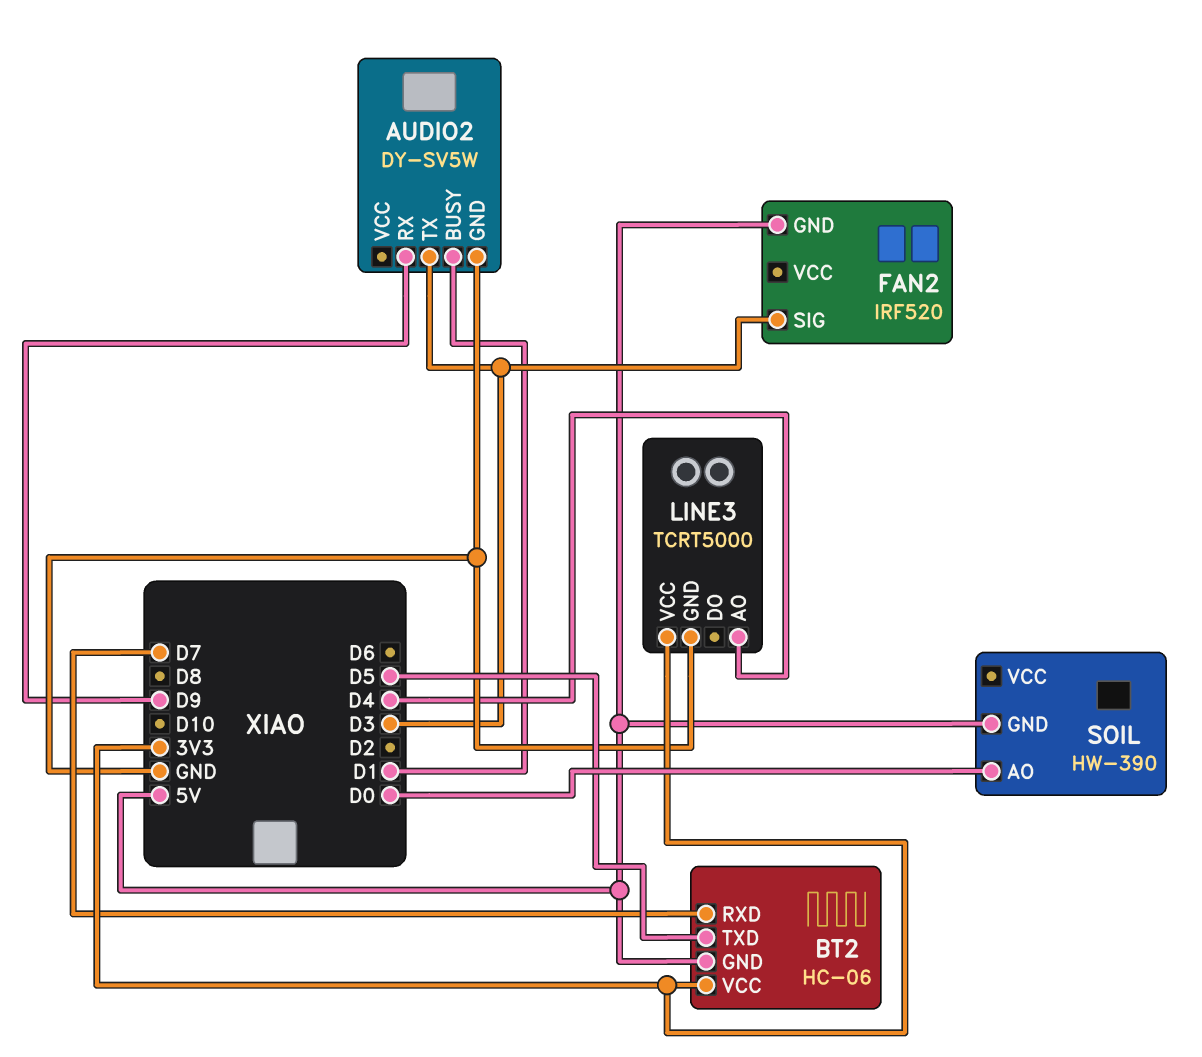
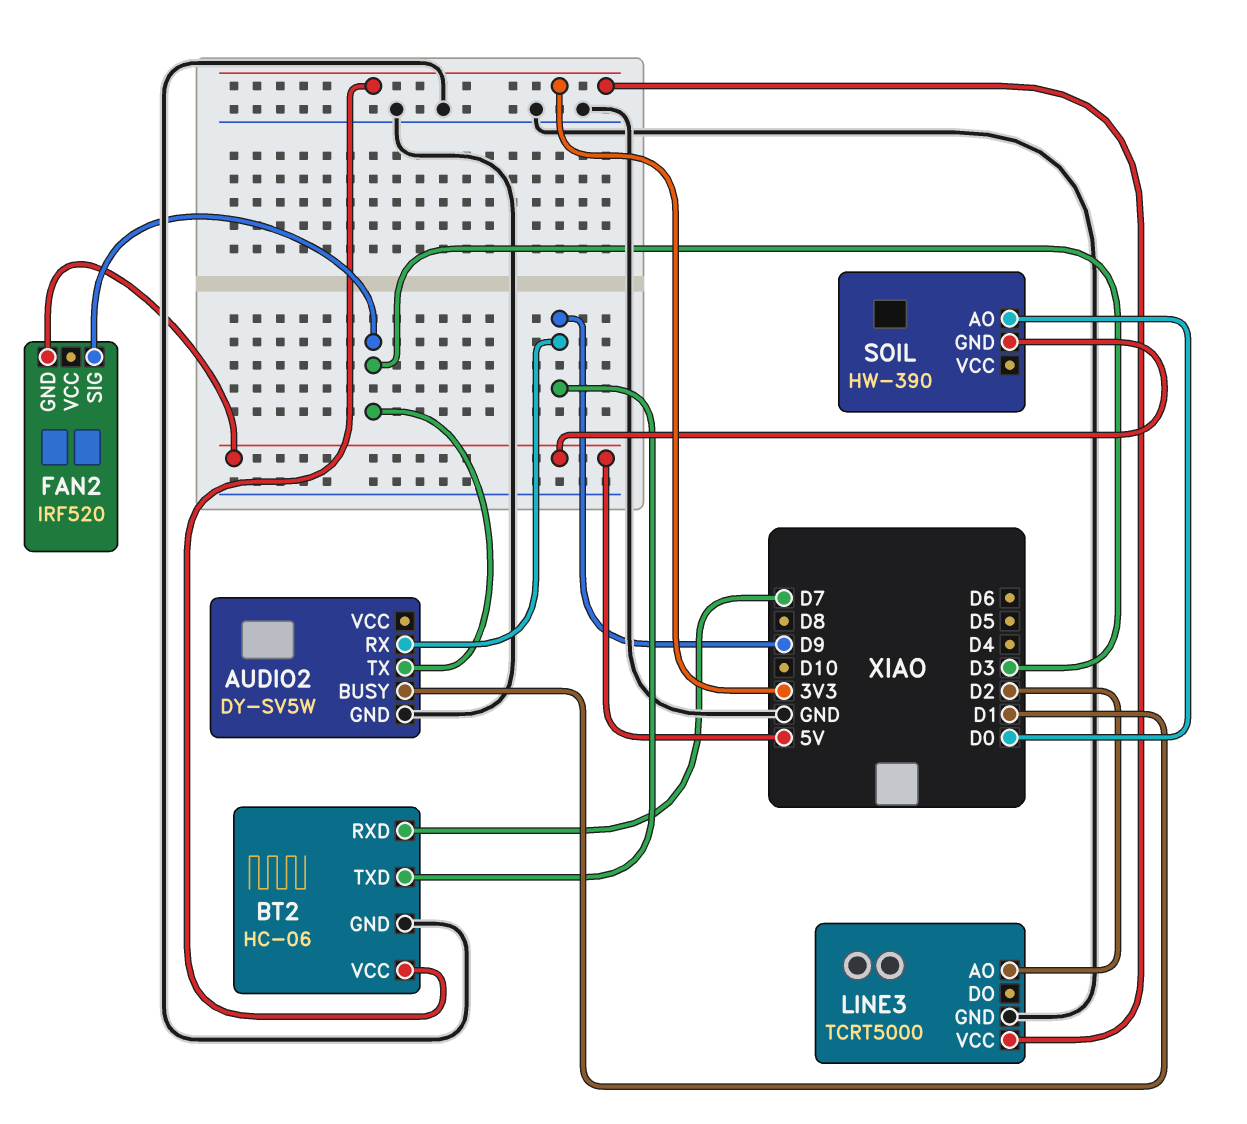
BT2 pin GND: 5V -> GND
BT2 pin TXD: D5 -> D9
LINE3 pin AO: D4 -> D2

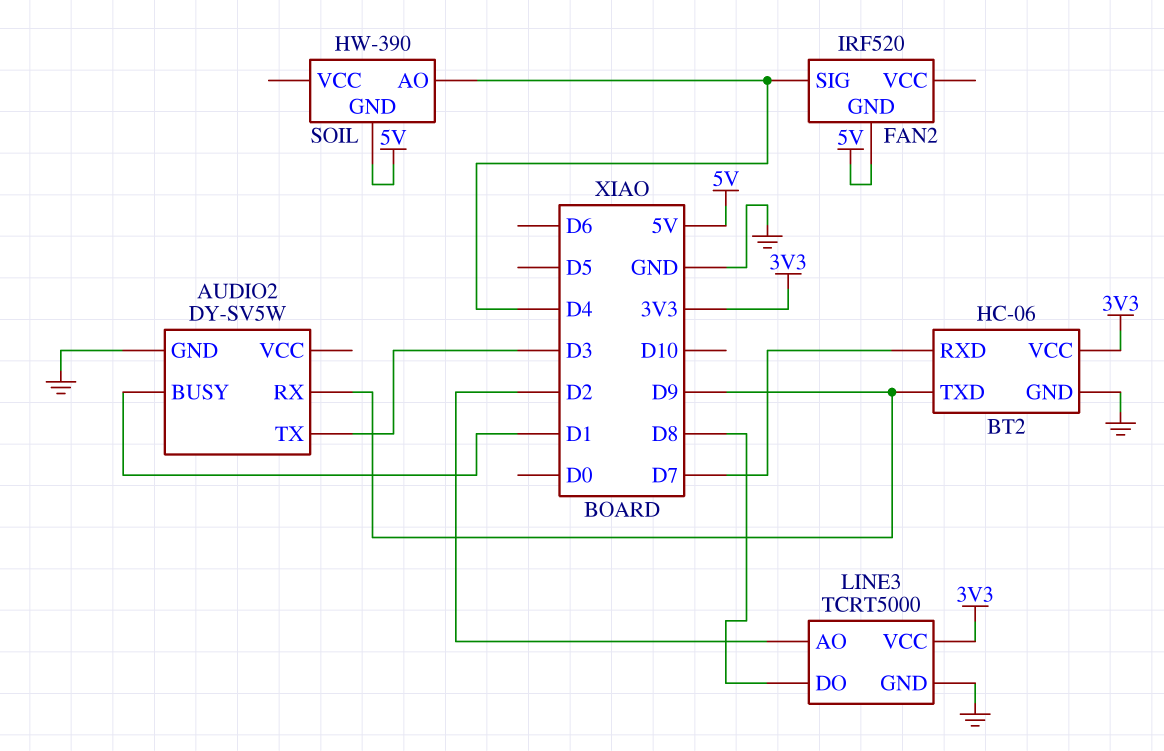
FAN2 pin SIG: D3 -> D4
LINE3 pin DO: none -> D8
SOIL pin AO: D0 -> D4

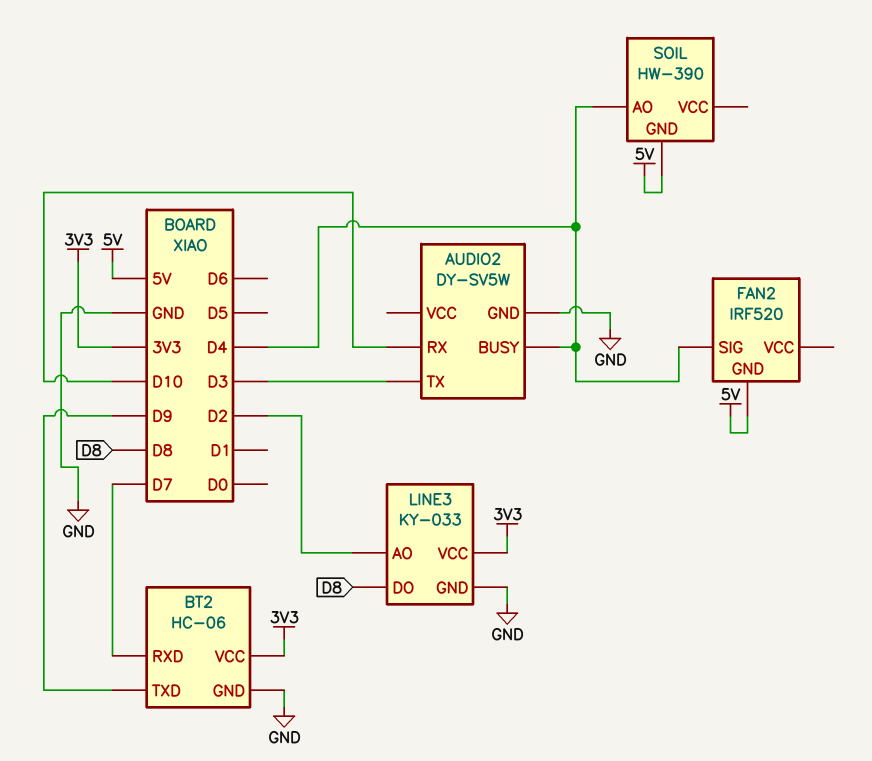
AUDIO2 pin BUSY: D1 -> D4
AUDIO2 pin RX: D9 -> D10
LINE3: TCRT5000 -> KY-033

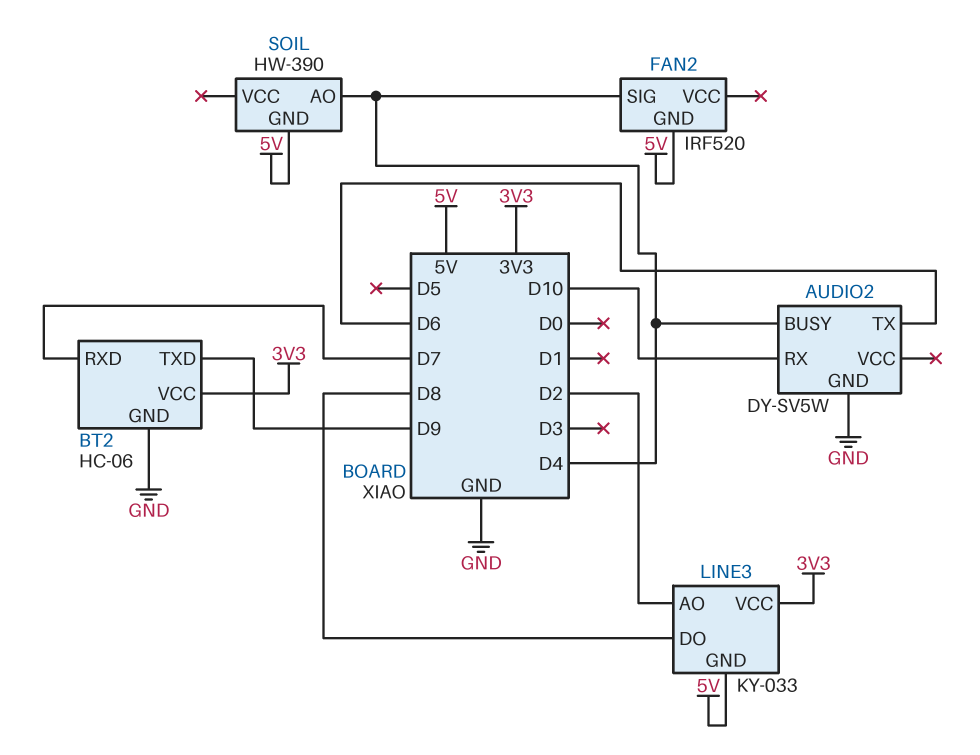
AUDIO2 pin TX: D3 -> D6
LINE3 pin GND: GND -> 5V

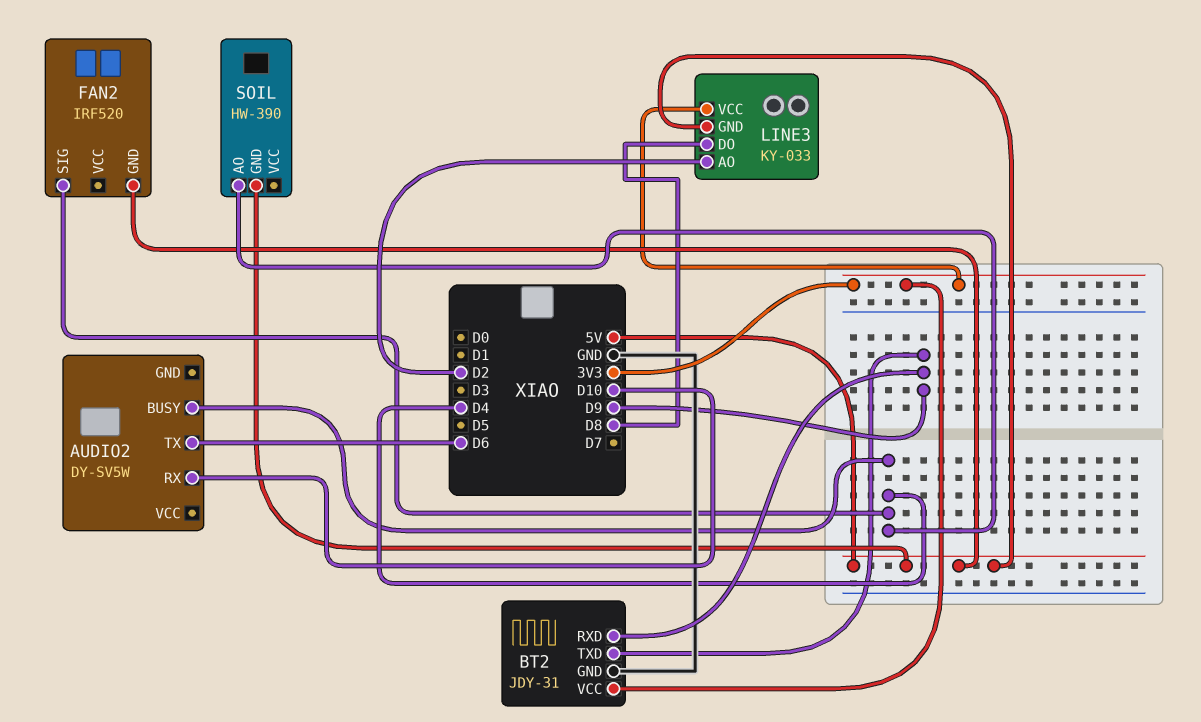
AUDIO2 pin GND: GND -> none
BT2: HC-06 -> JDY-31
BT2 pin RXD: D7 -> D9

